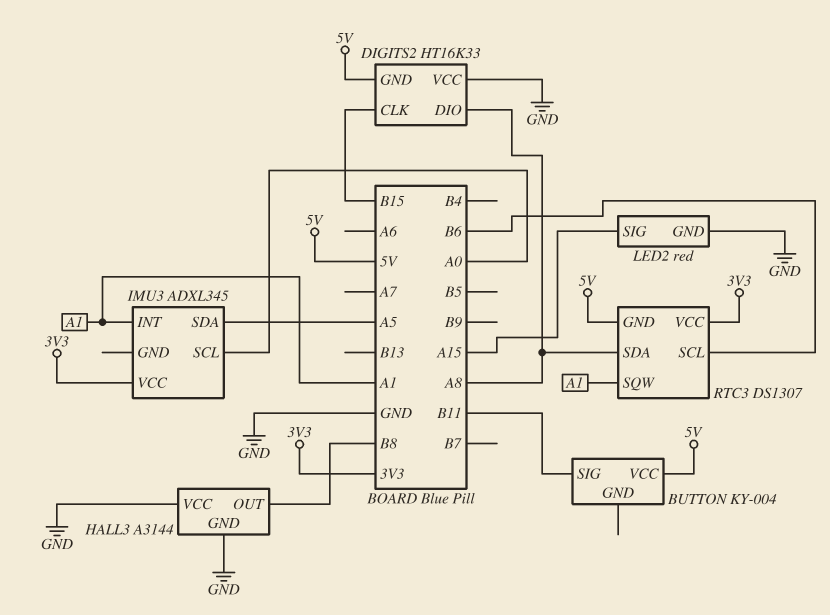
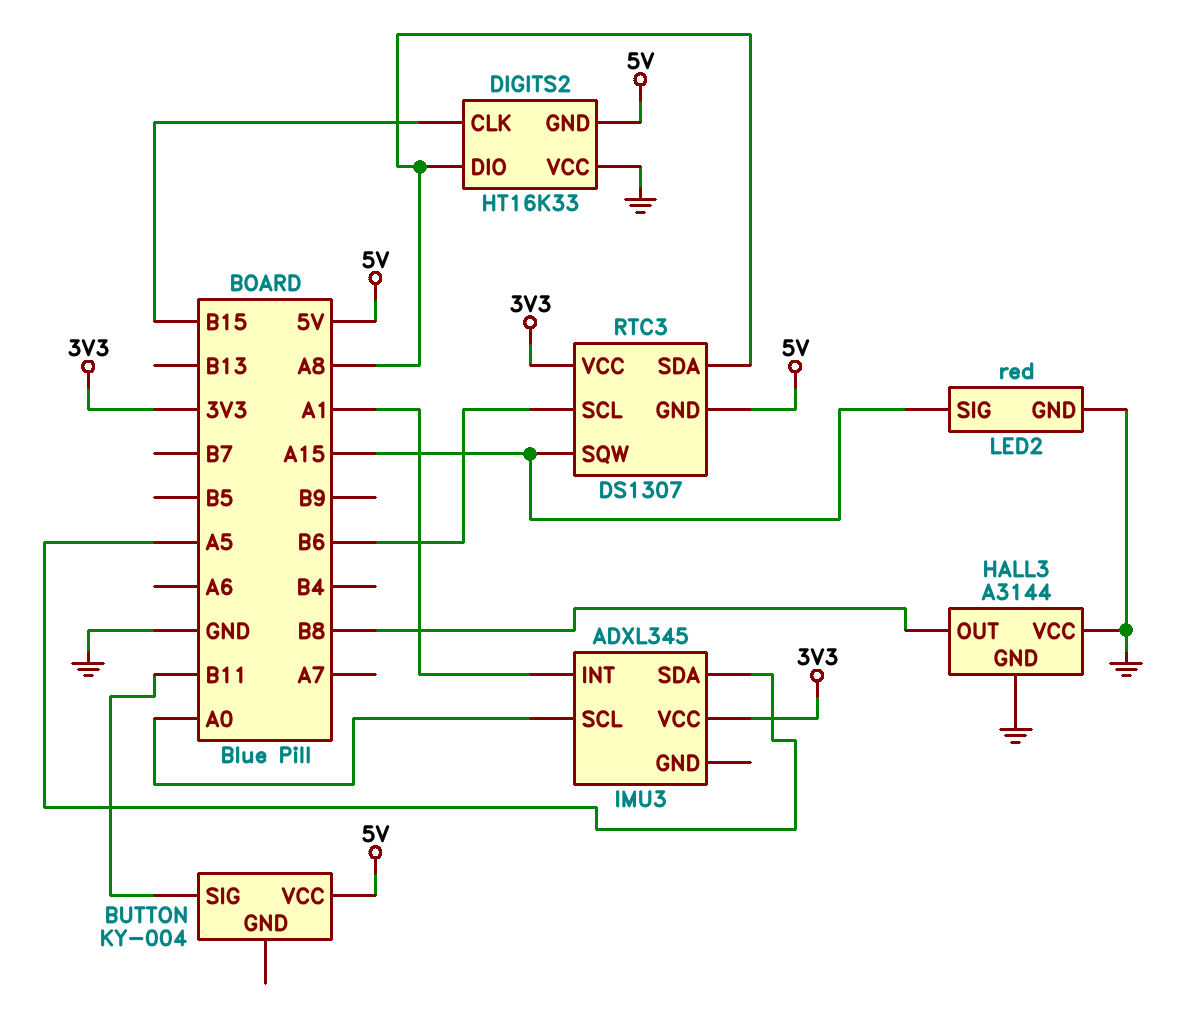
RTC3 pin SQW: A1 -> A15

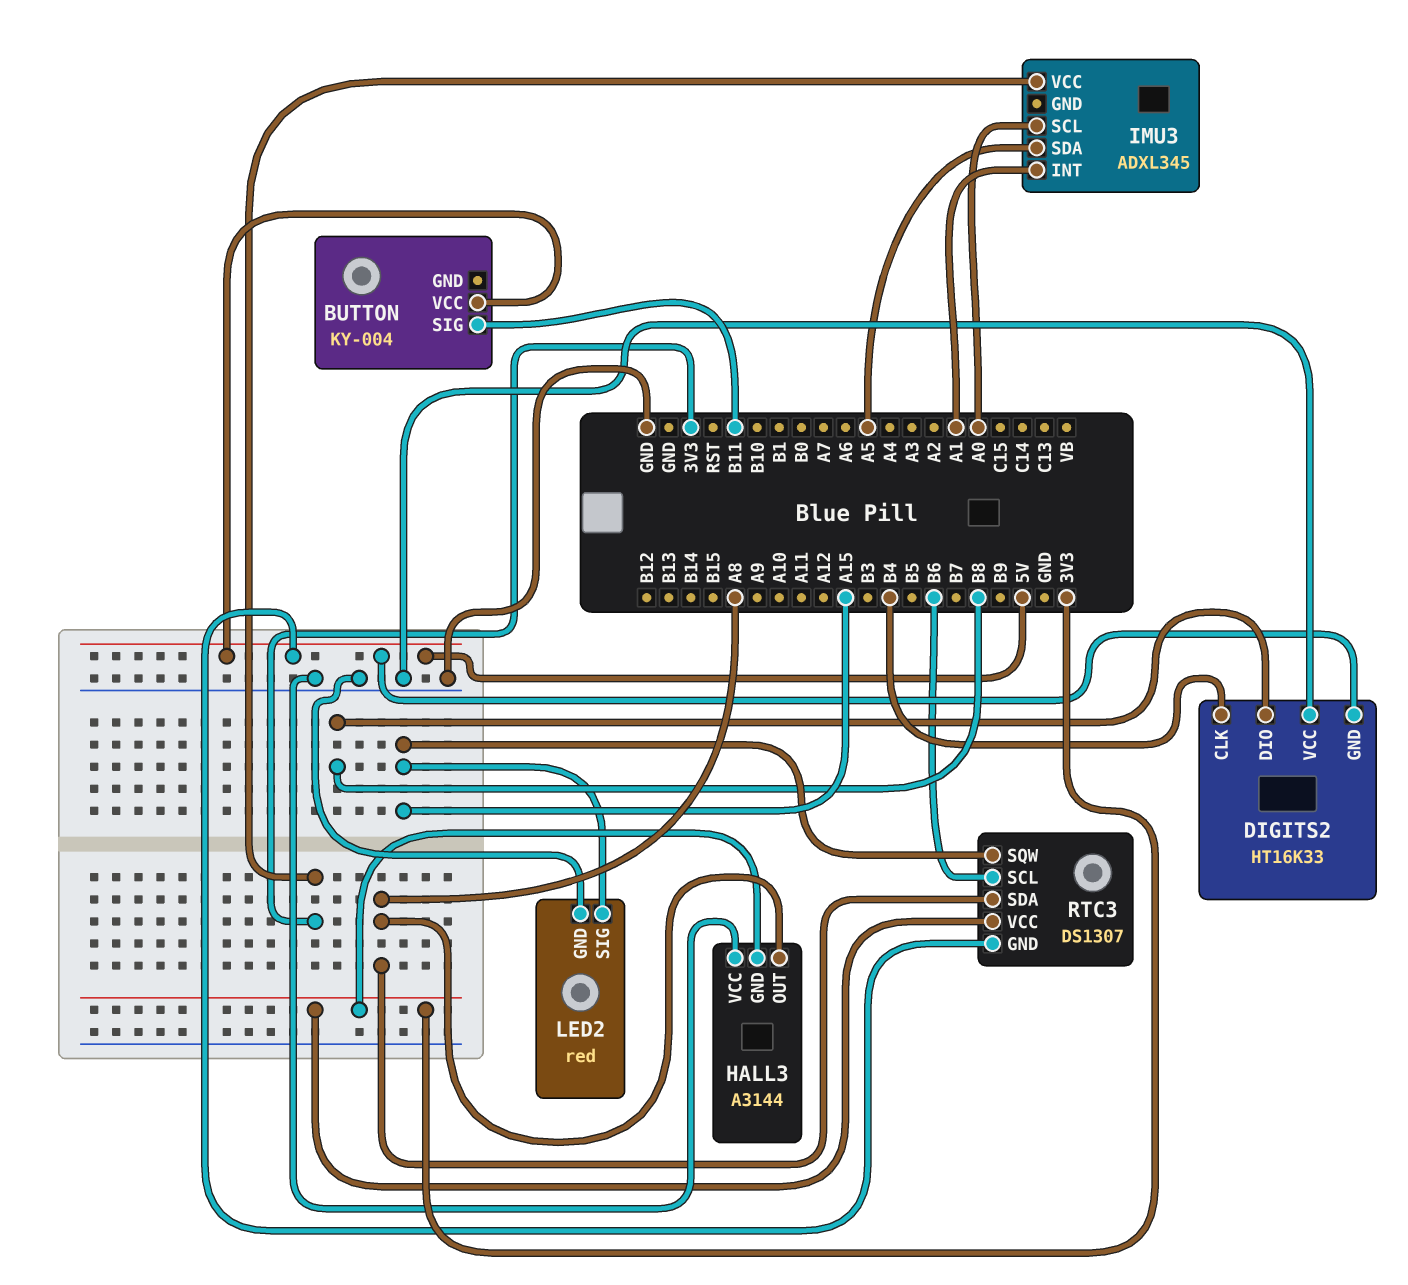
DIGITS2 pin CLK: B15 -> B4
DIGITS2 pin DIO: A8 -> B8
HALL3 pin GND: GND -> 3V3
HALL3 pin OUT: B8 -> A8

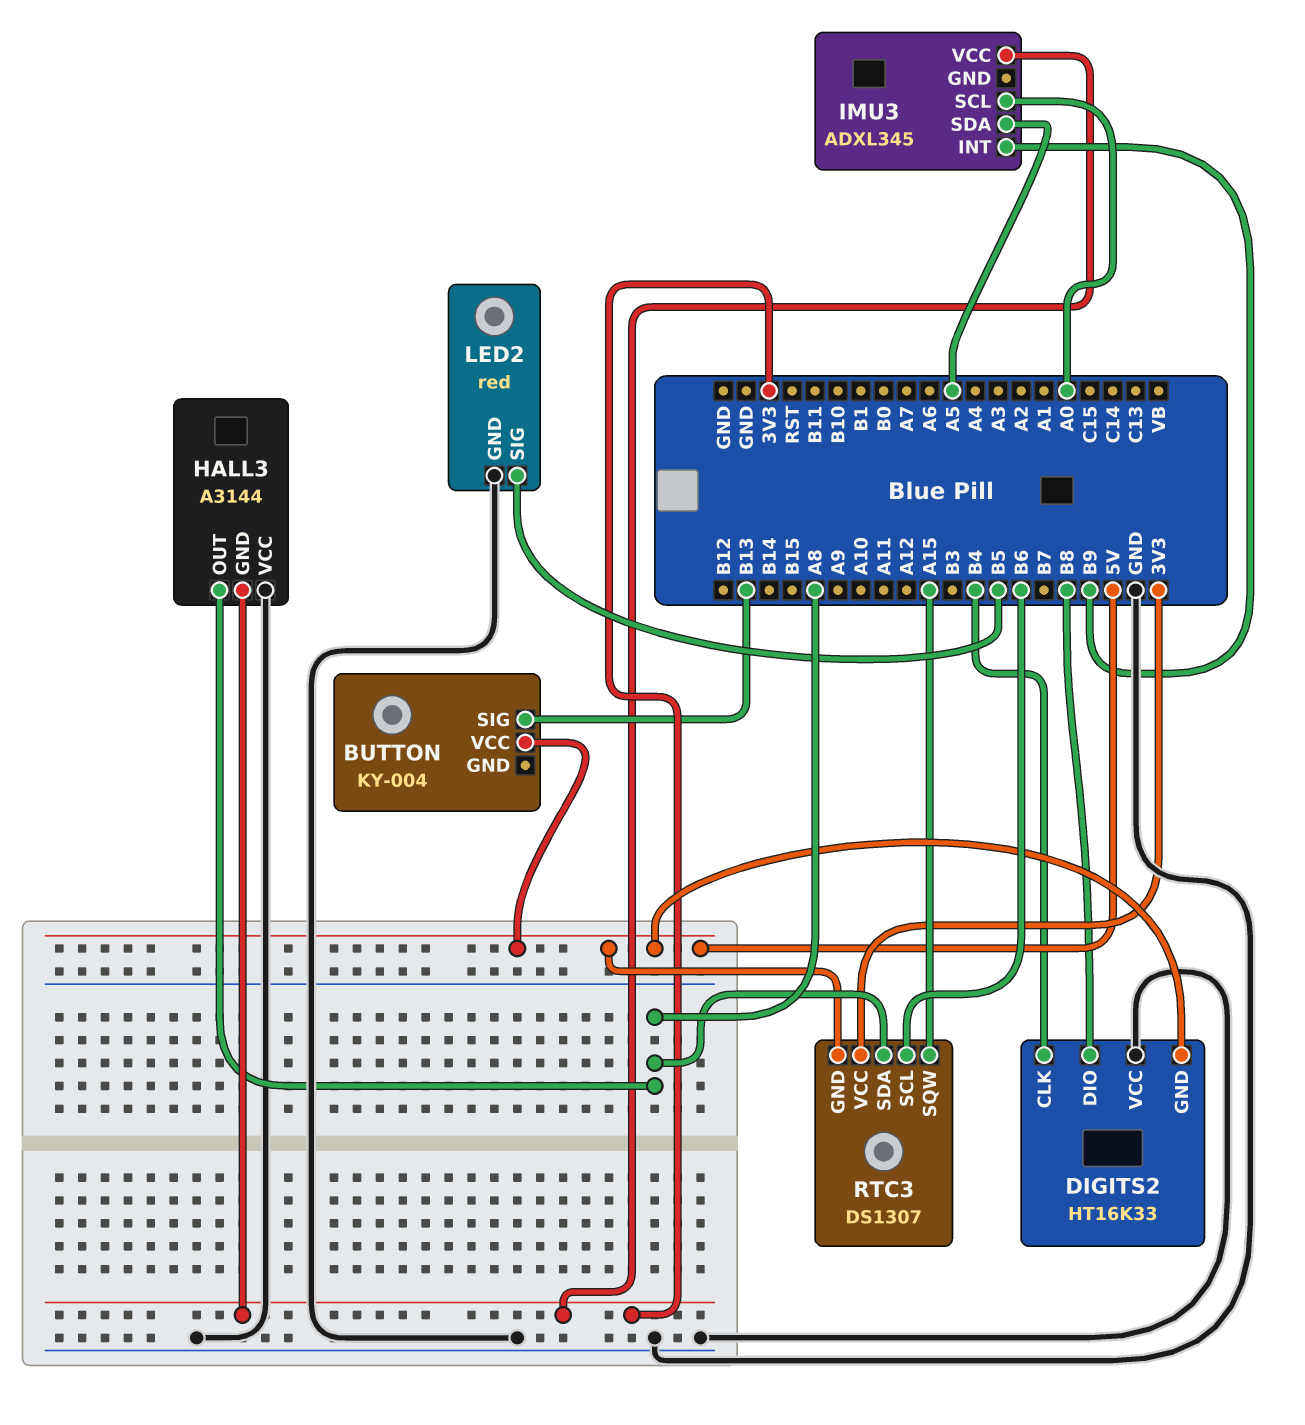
BUTTON pin SIG: B11 -> B13
IMU3 pin INT: A1 -> B9
LED2 pin SIG: A15 -> B5

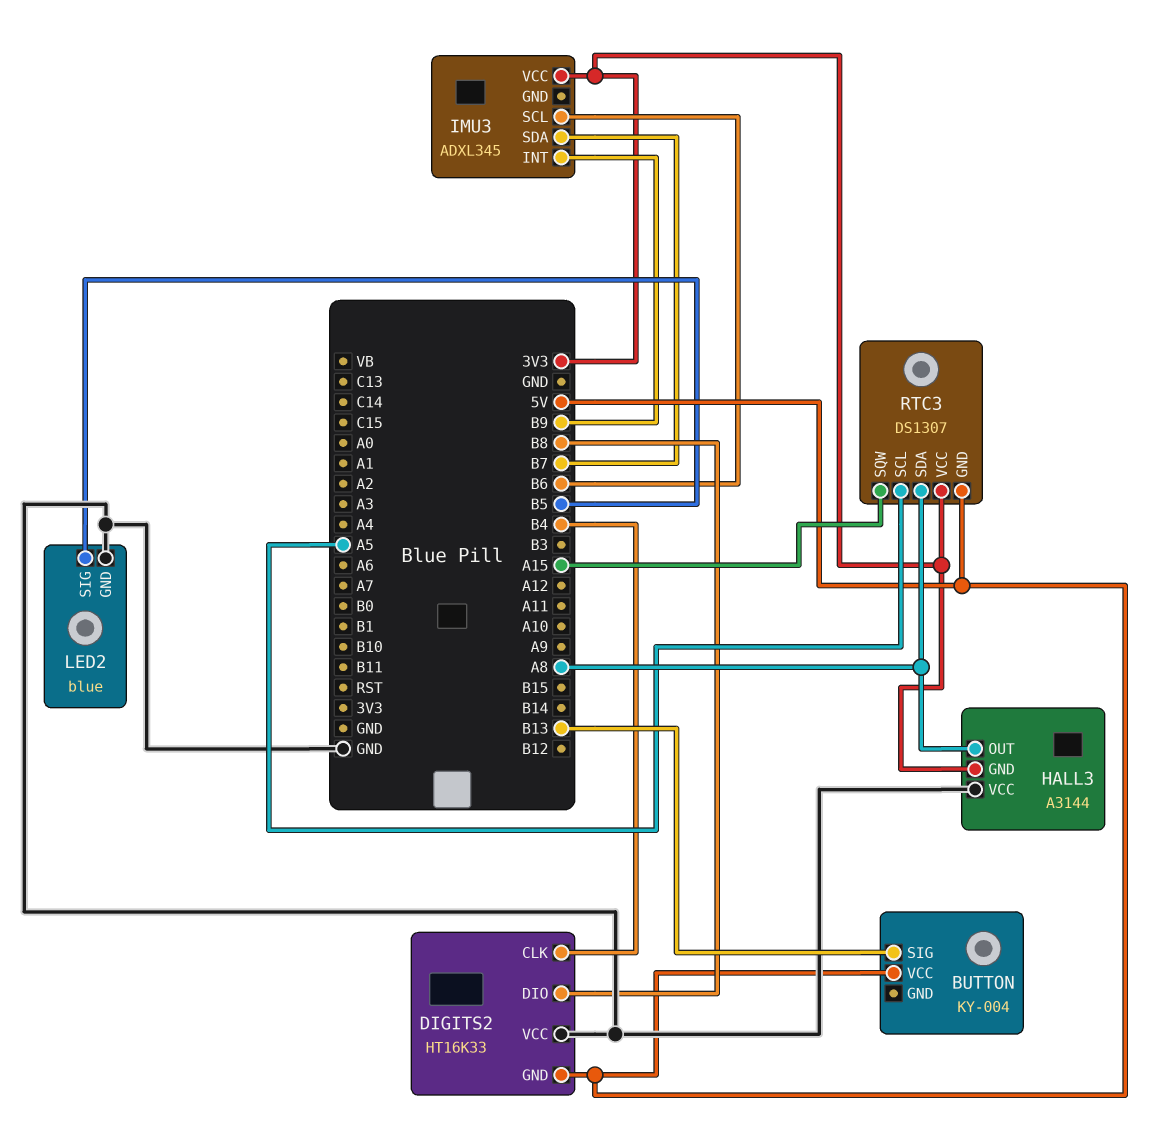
IMU3 pin SCL: A0 -> B6
IMU3 pin SDA: A5 -> B7
LED2: red -> blue
RTC3 pin SCL: B6 -> A5

